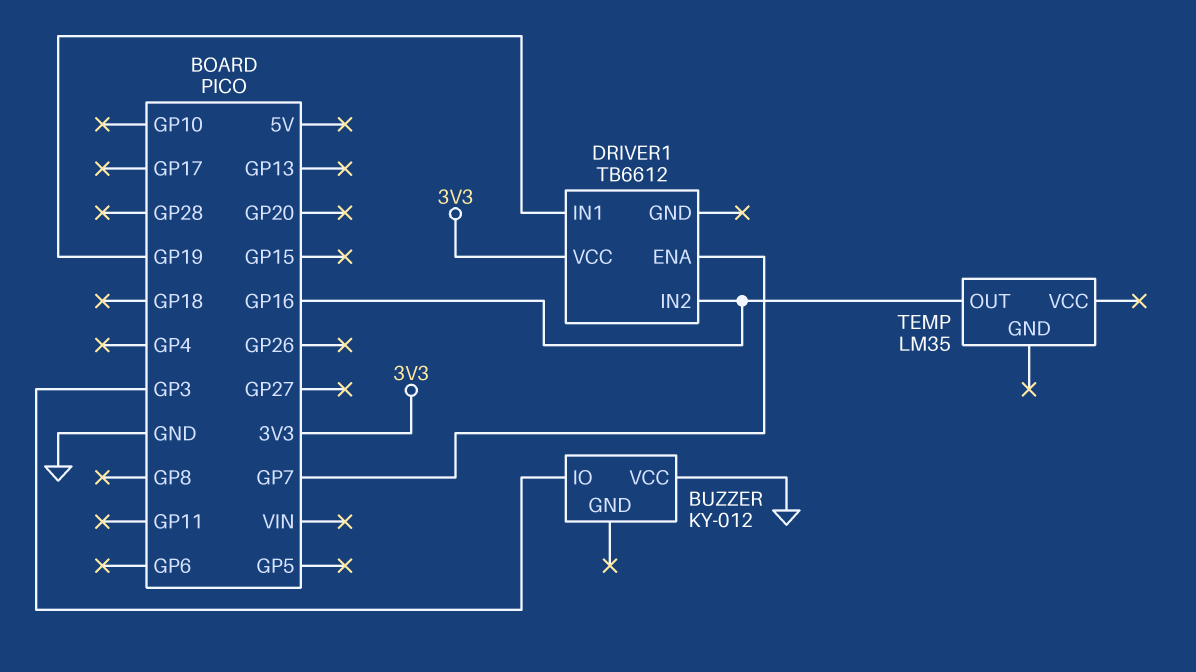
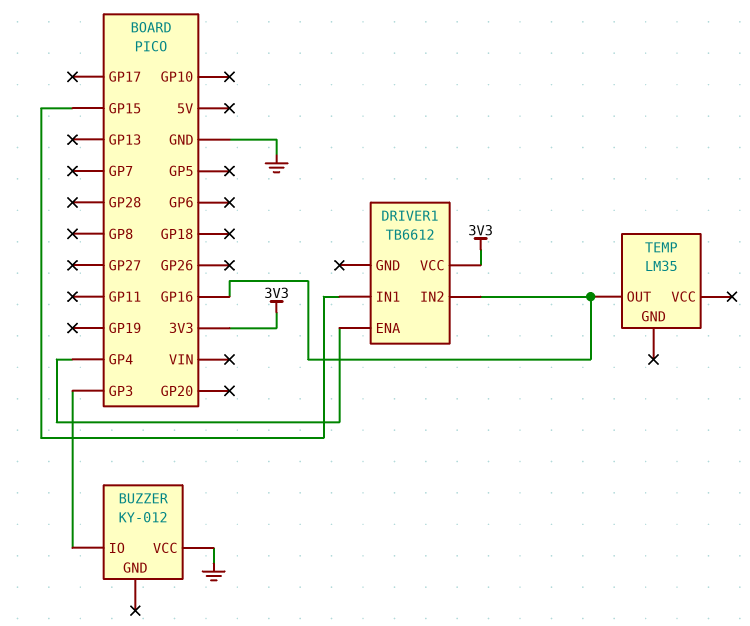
DRIVER1 pin ENA: GP7 -> GP4
DRIVER1 pin IN1: GP19 -> GP15

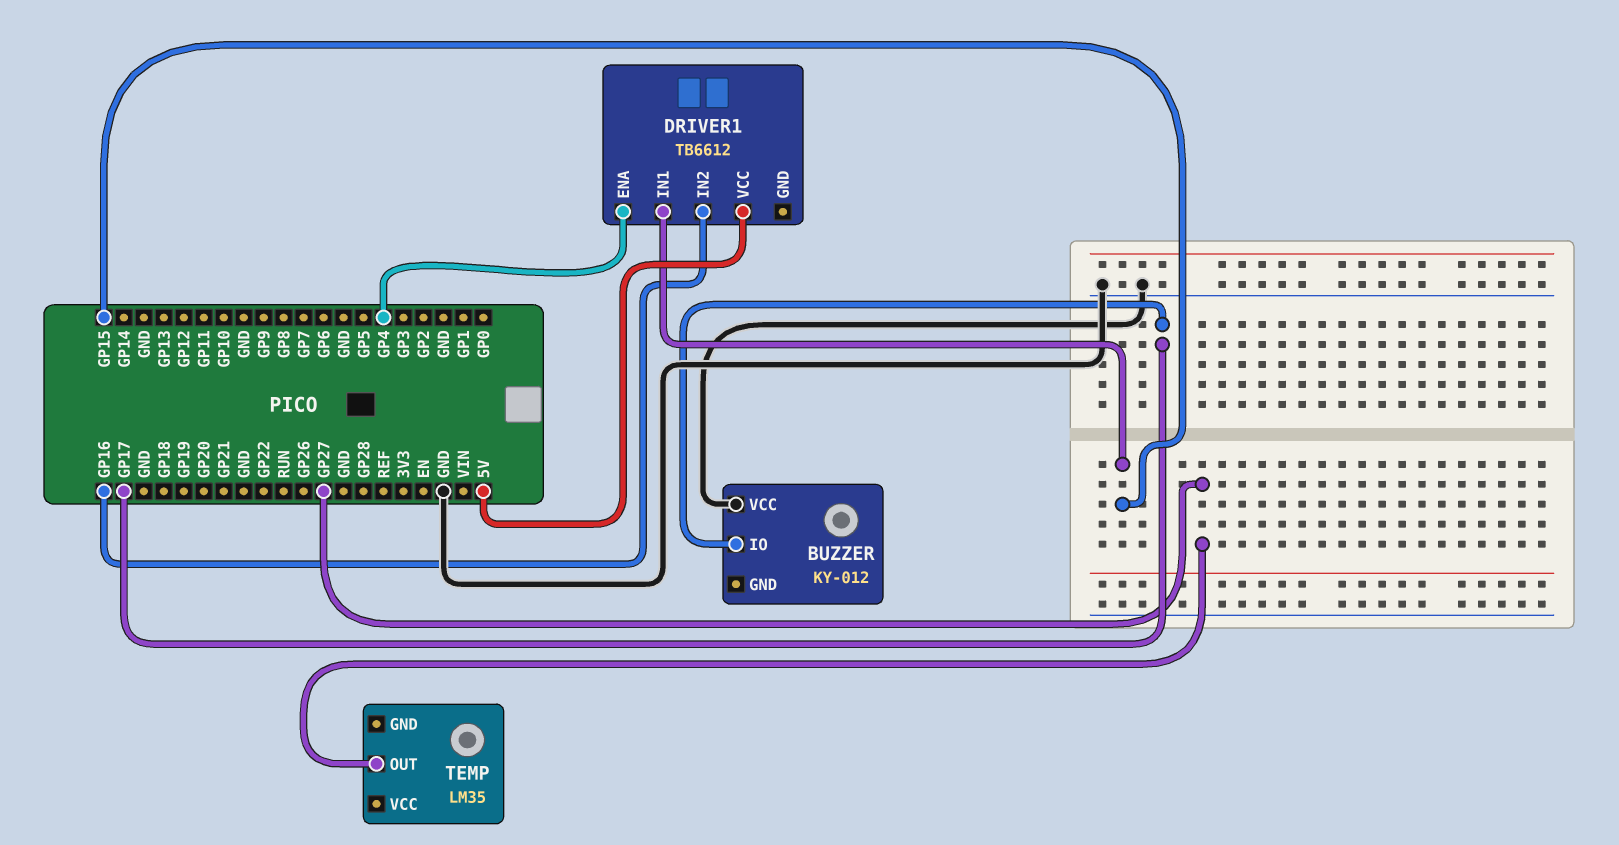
BUZZER pin IO: GP3 -> GP17
DRIVER1 pin VCC: 3V3 -> 5V
TEMP pin OUT: GP16 -> GP27

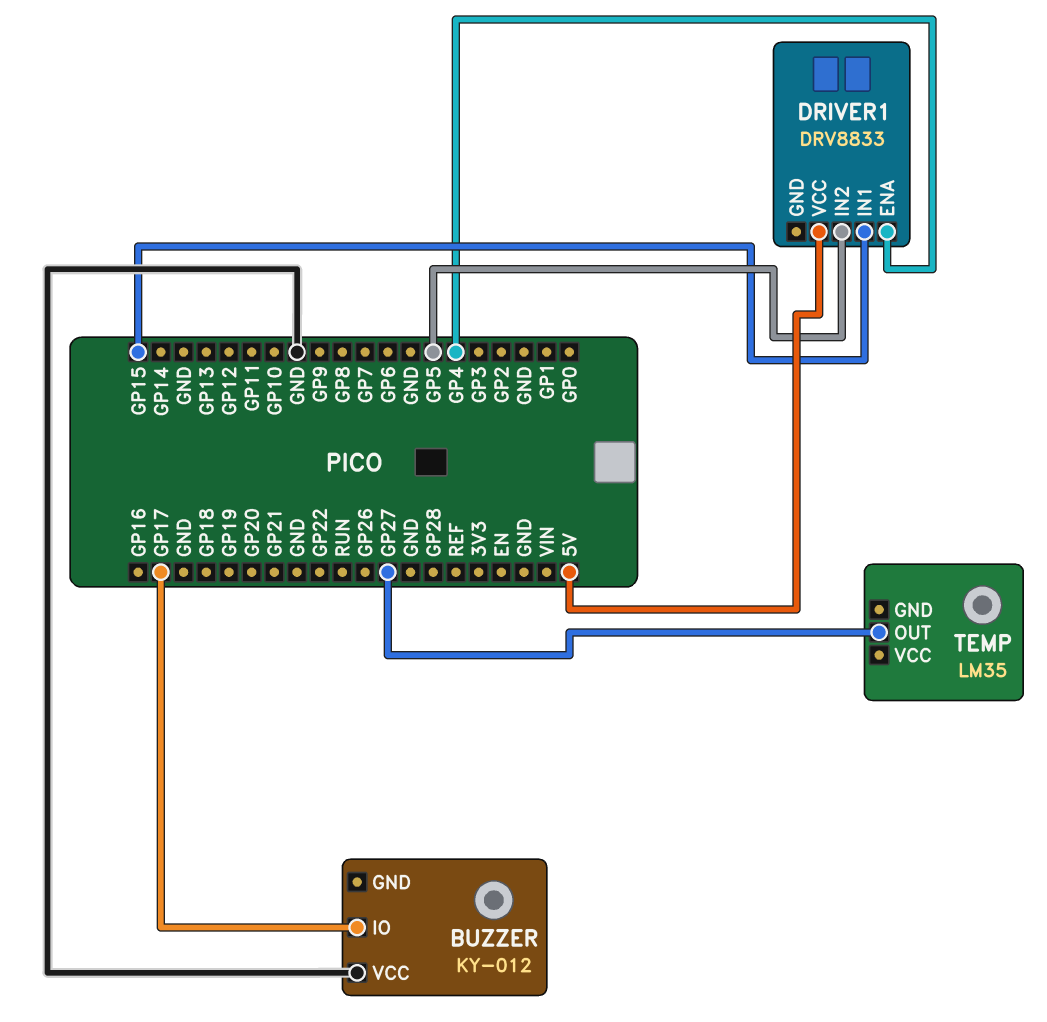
DRIVER1: TB6612 -> DRV8833
DRIVER1 pin IN2: GP16 -> GP5

